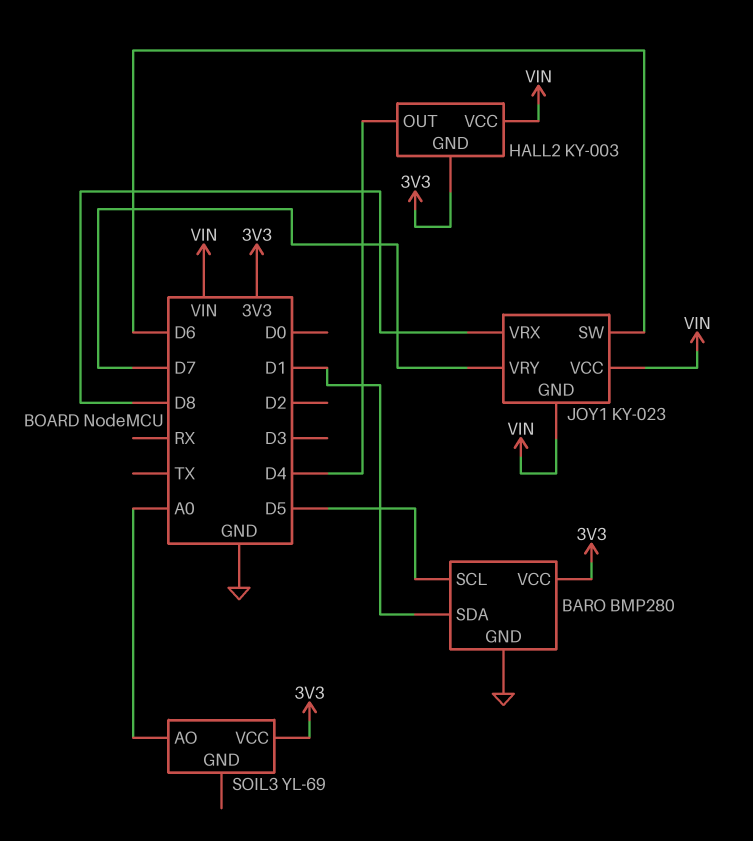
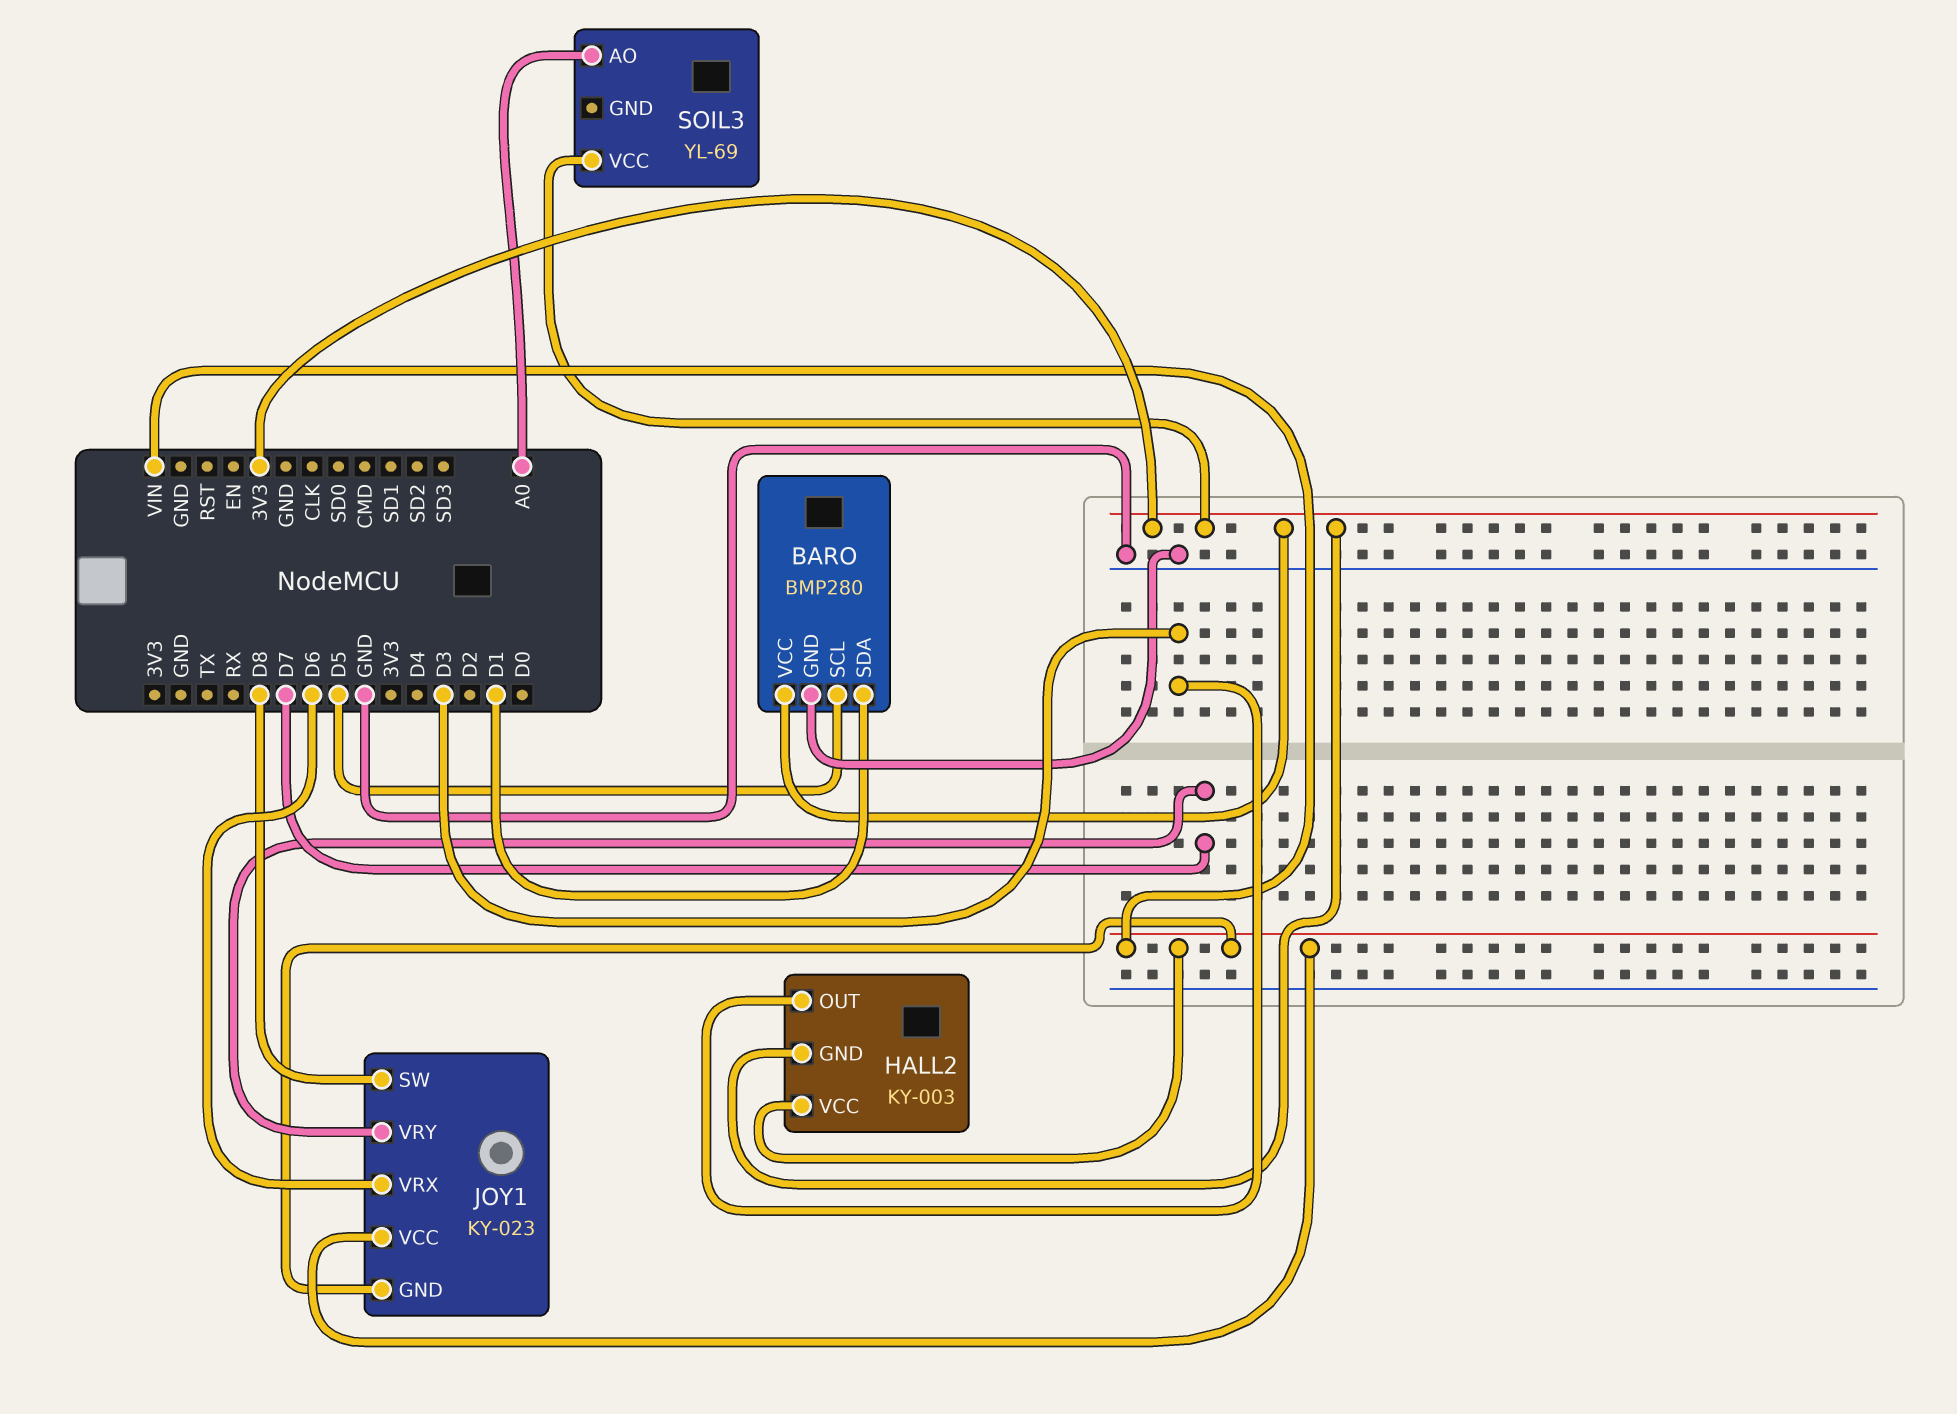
HALL2 pin OUT: D4 -> D3
JOY1 pin SW: D6 -> D8
JOY1 pin VRX: D8 -> D6

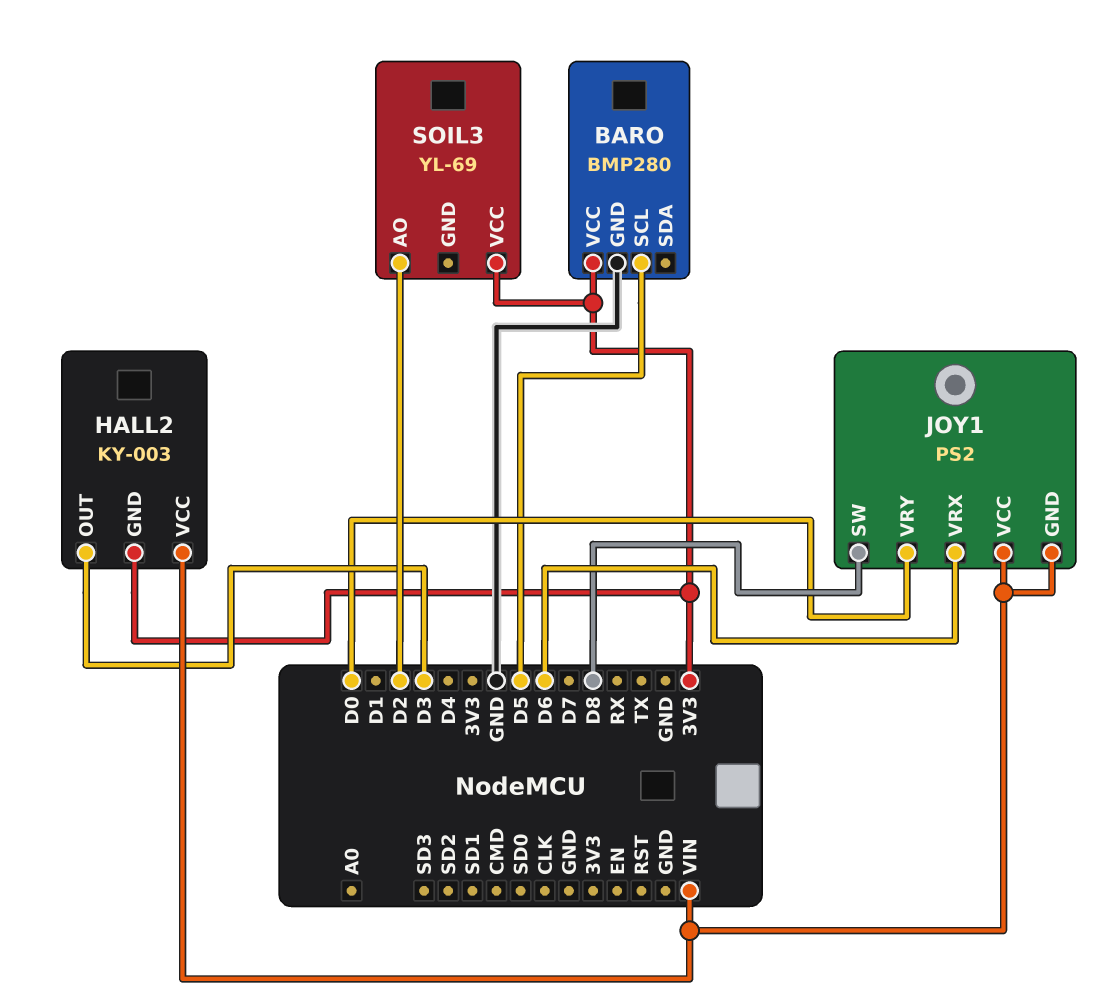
BARO pin SDA: D1 -> none
JOY1: KY-023 -> PS2
JOY1 pin VRY: D7 -> D0
SOIL3 pin AO: A0 -> D2

